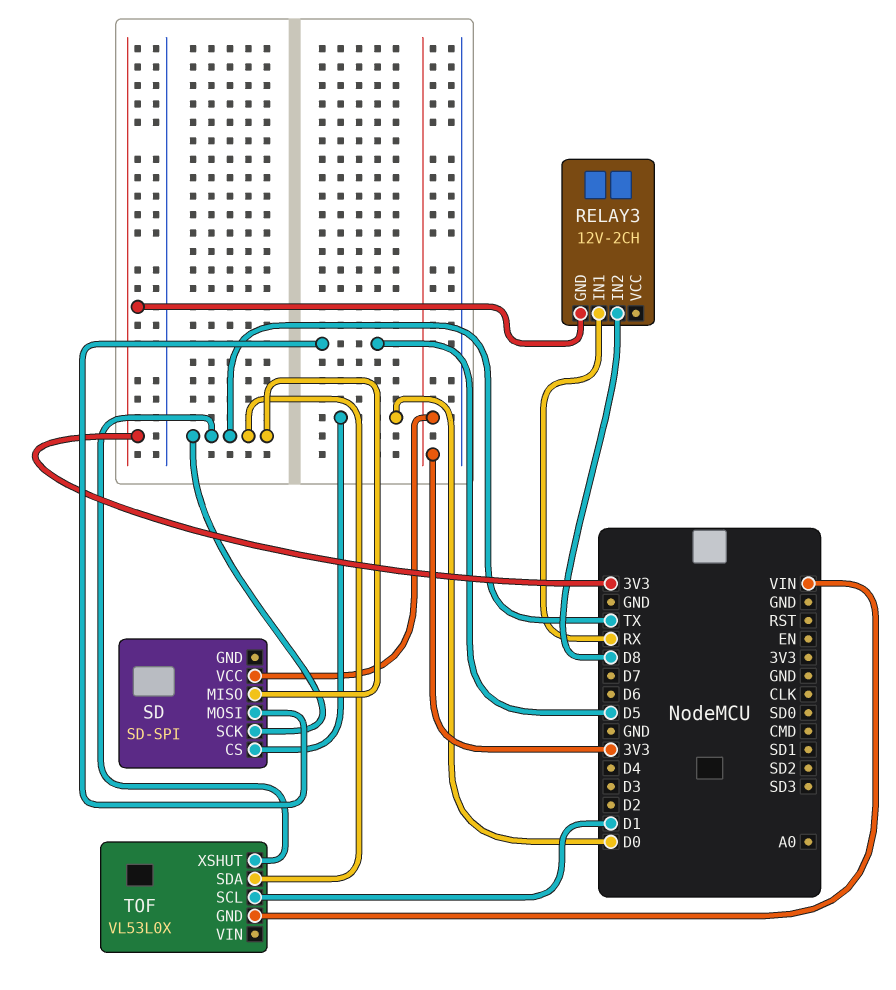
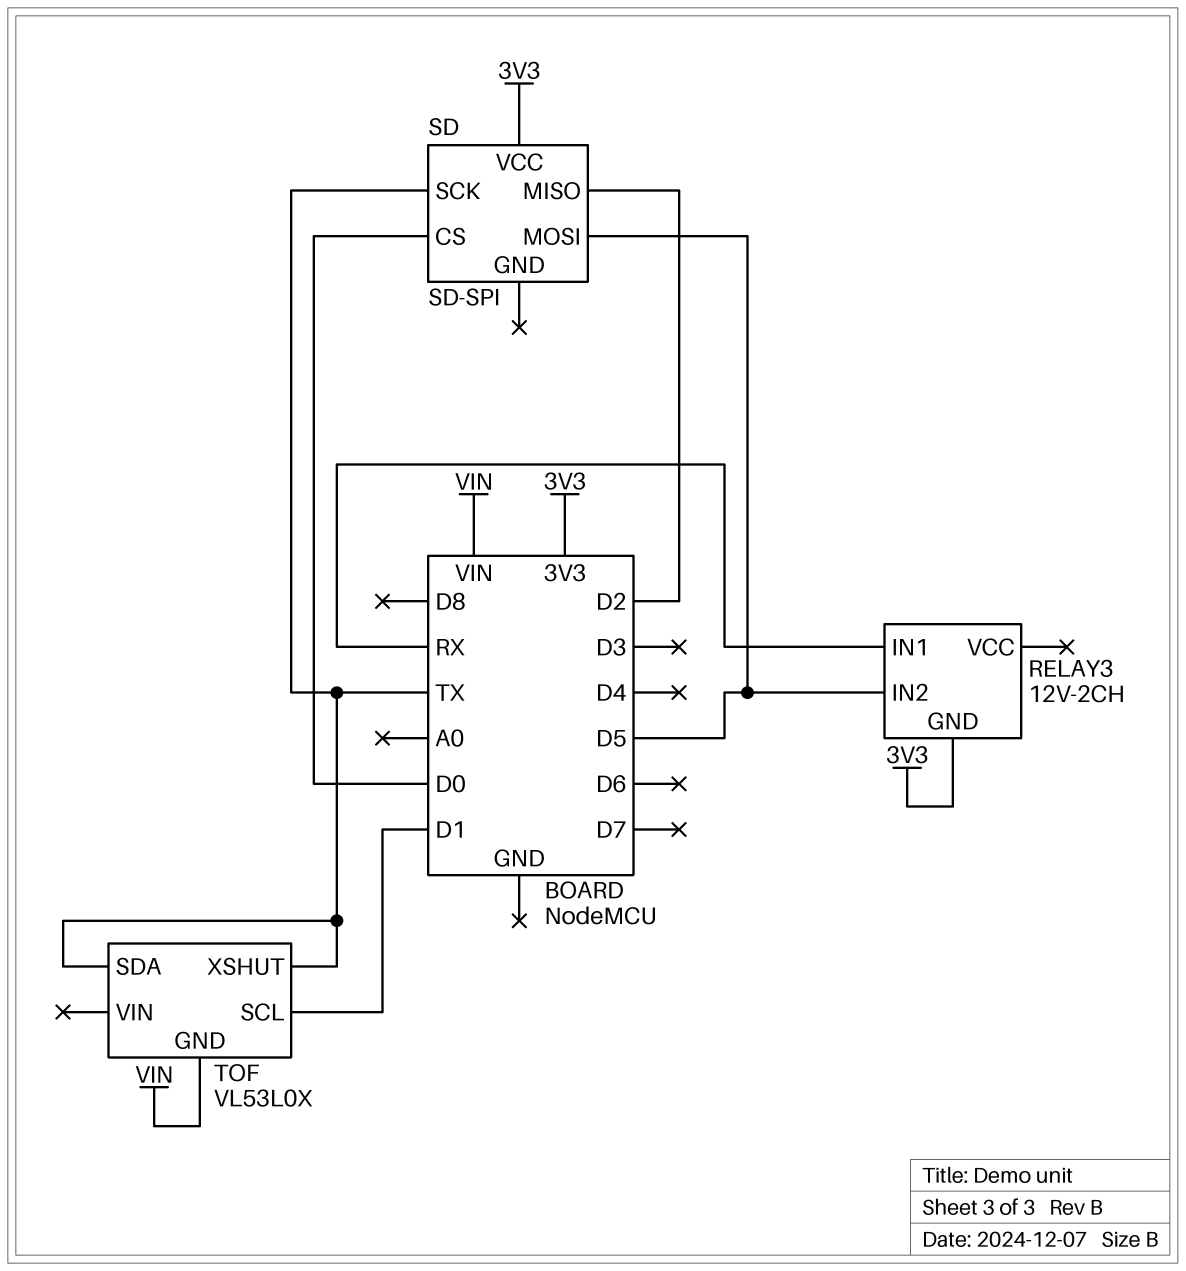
RELAY3 pin IN2: D8 -> D5
SD pin MISO: TX -> D2

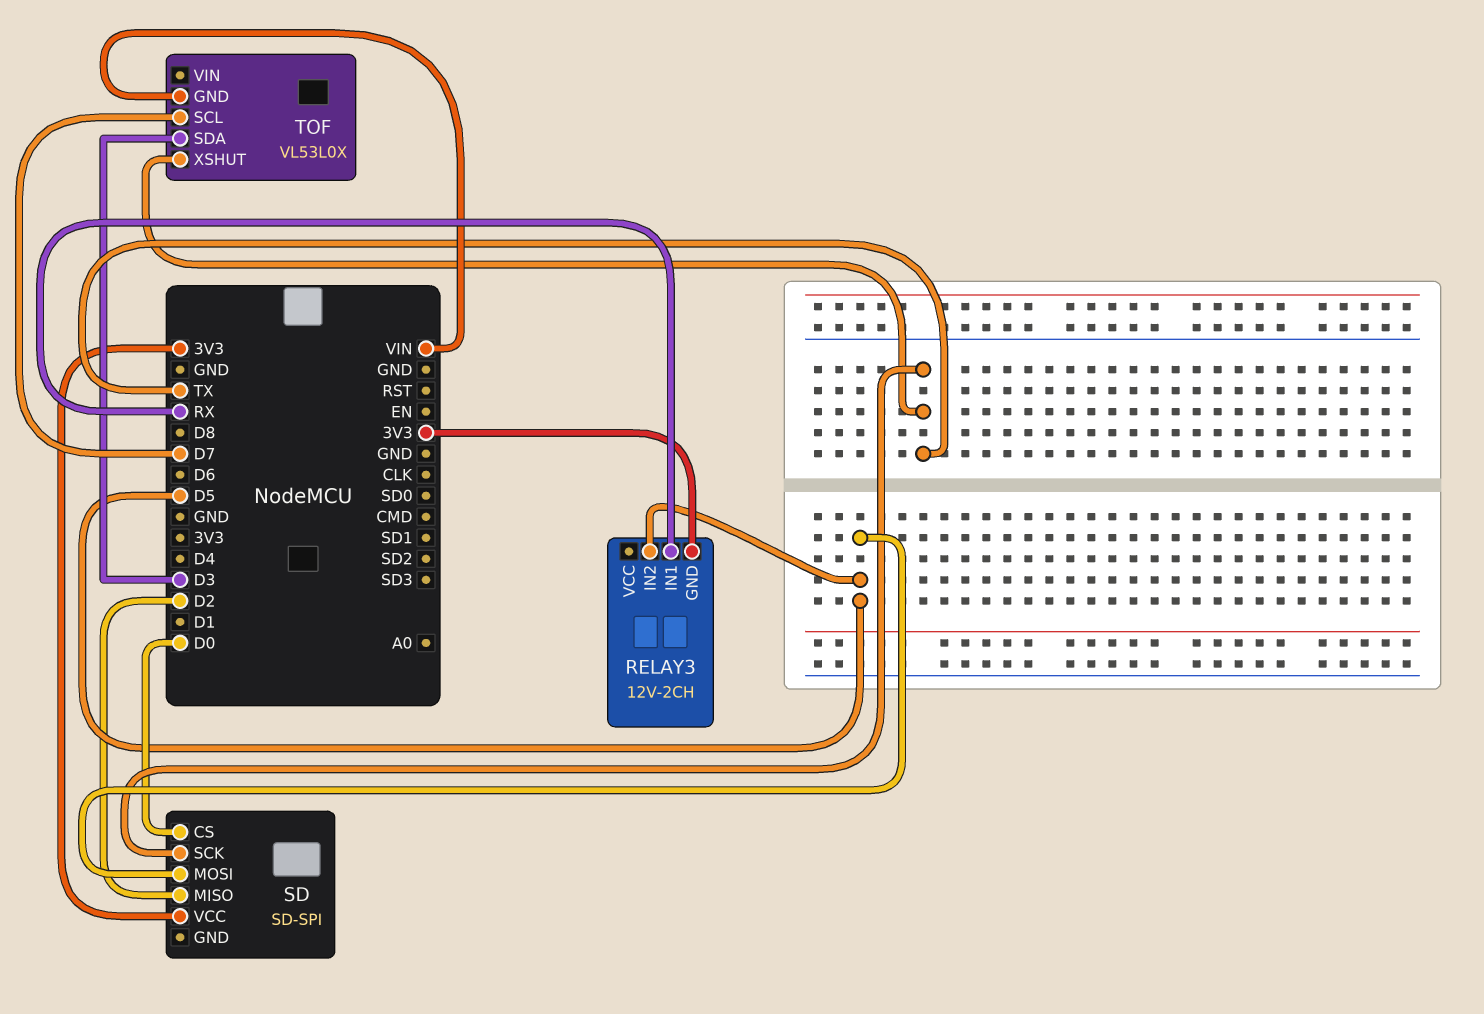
TOF pin SCL: D1 -> D7
TOF pin SDA: TX -> D3

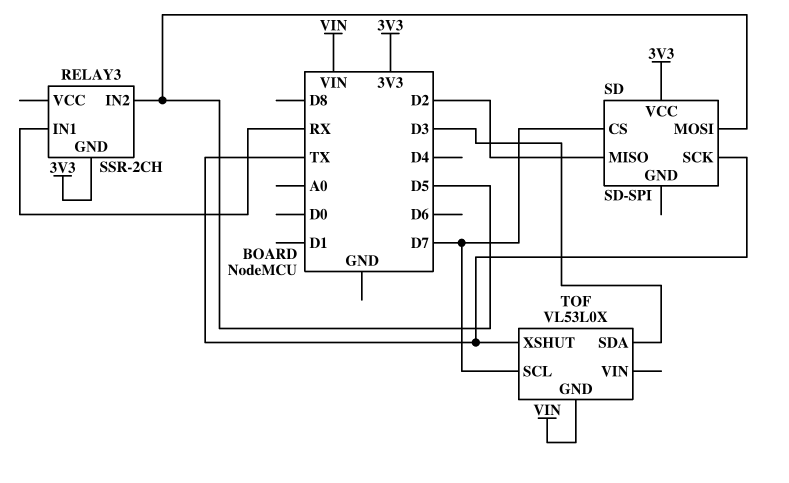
RELAY3: 12V-2CH -> SSR-2CH
SD pin CS: D0 -> D7

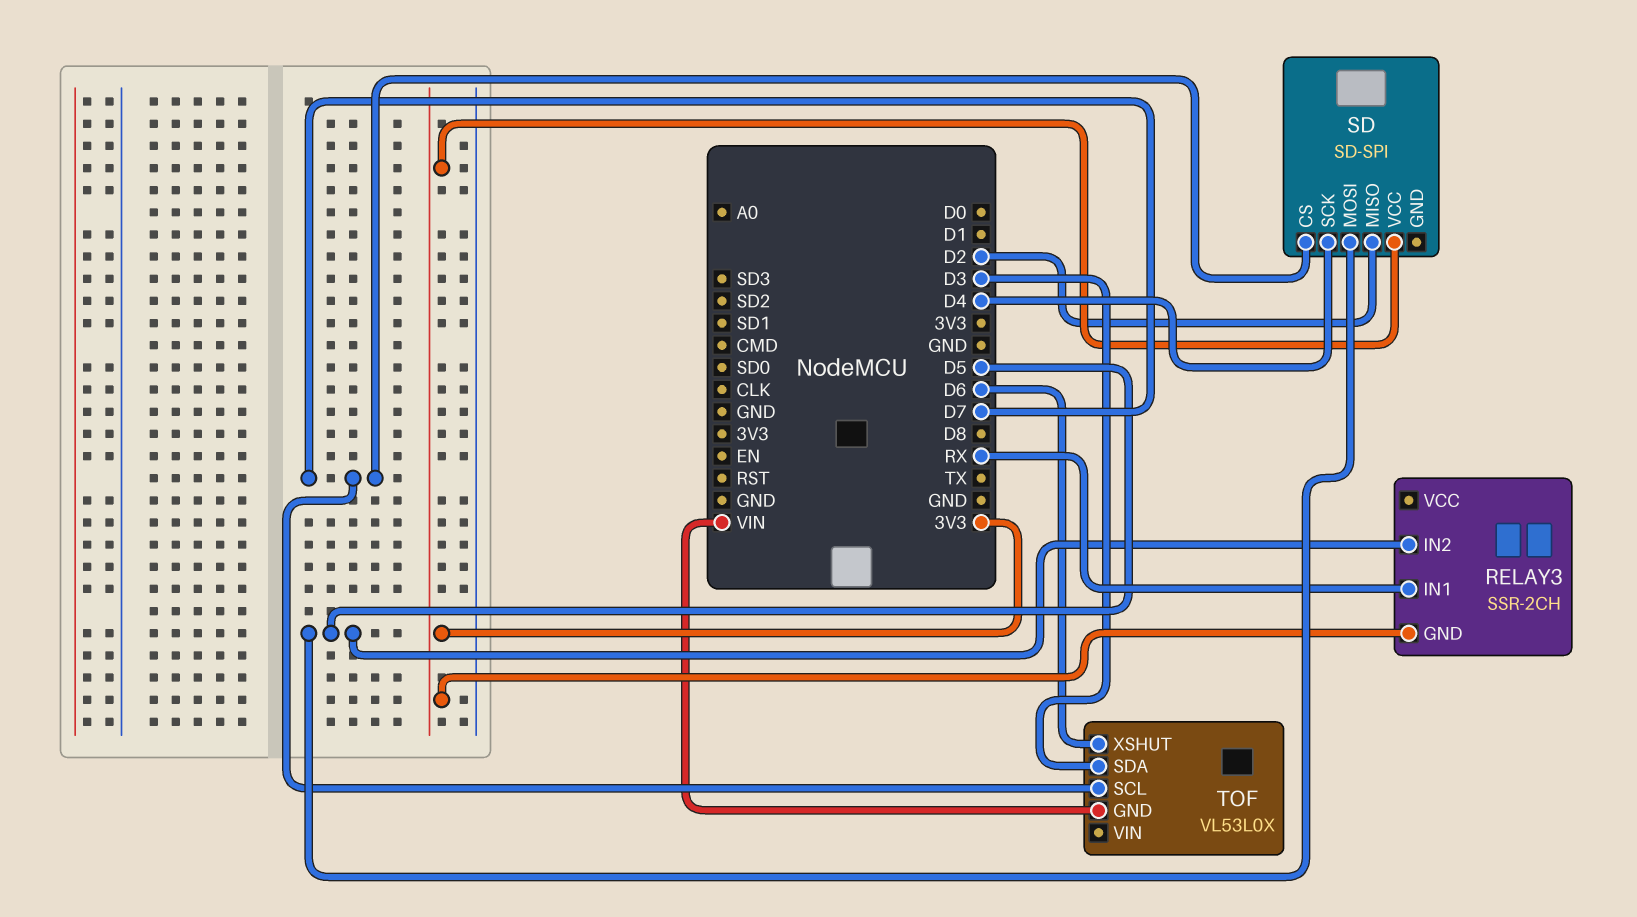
SD pin SCK: TX -> D4
TOF pin XSHUT: TX -> D6

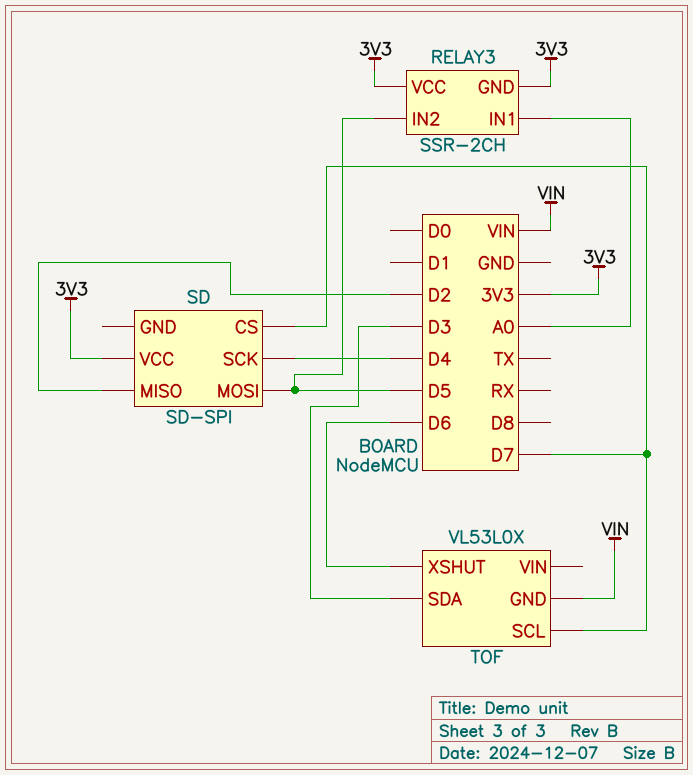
RELAY3 pin IN1: RX -> A0
RELAY3 pin VCC: none -> 3V3

